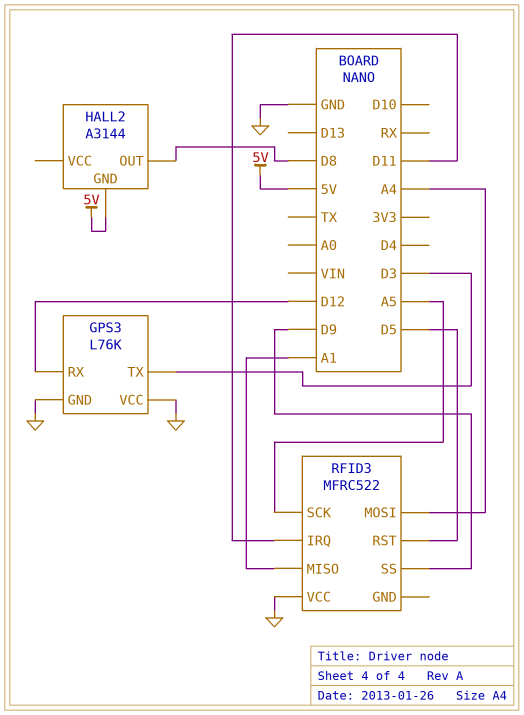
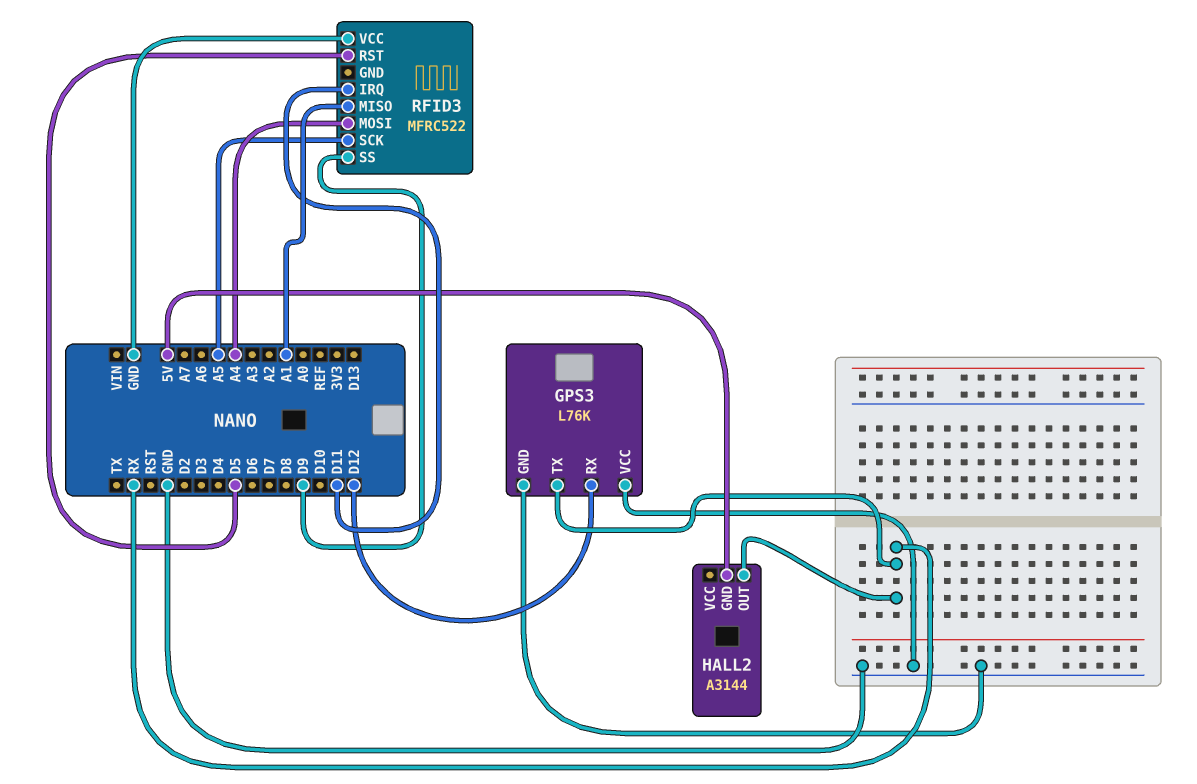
GPS3 pin TX: D3 -> RX
HALL2 pin OUT: D8 -> RX

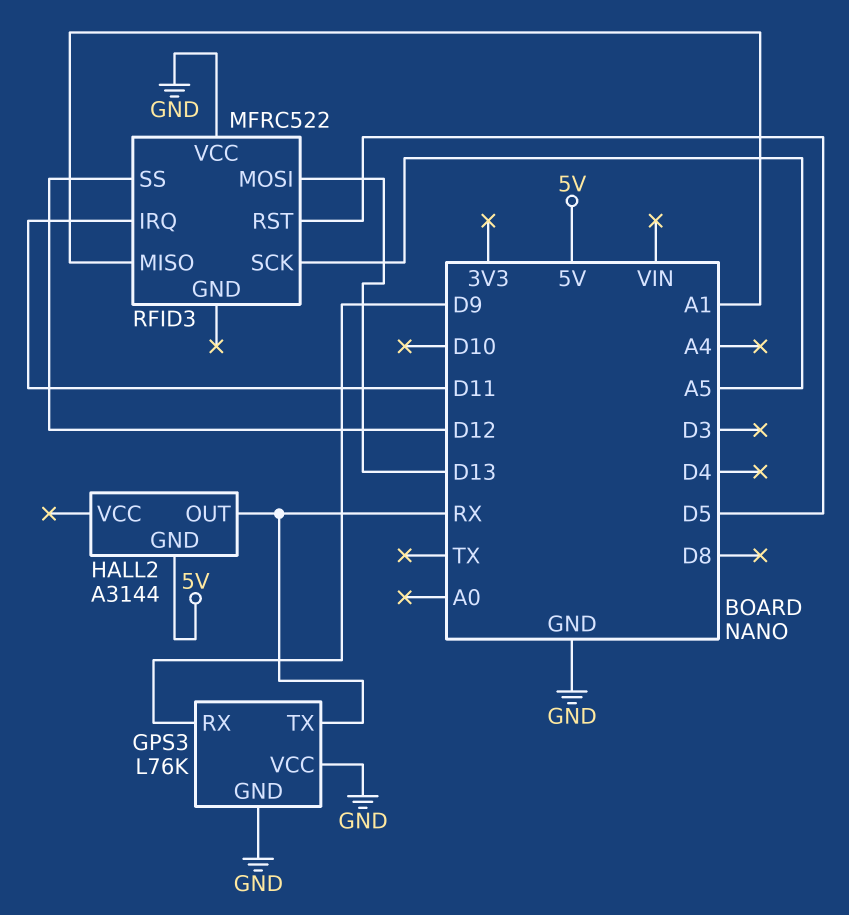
GPS3 pin RX: D12 -> D9
RFID3 pin MOSI: A4 -> D13
RFID3 pin SS: D9 -> D12

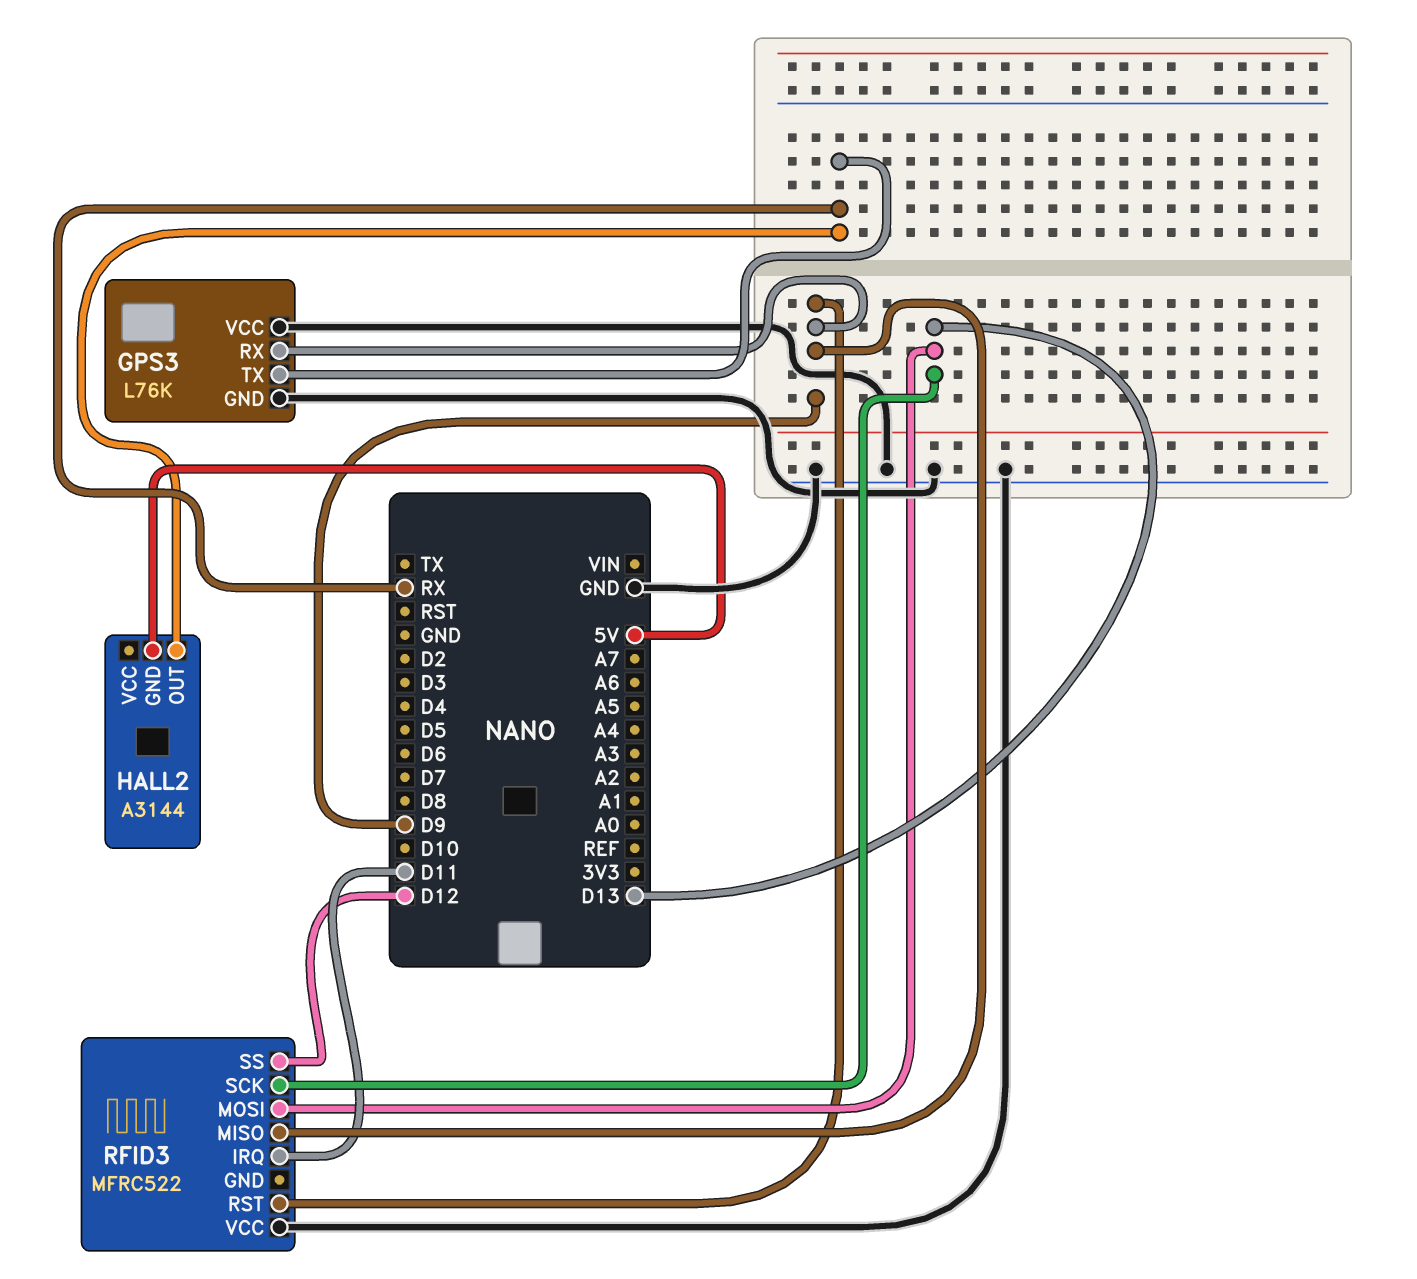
RFID3 pin MISO: A1 -> D9
RFID3 pin RST: D5 -> D9
RFID3 pin SCK: A5 -> D13

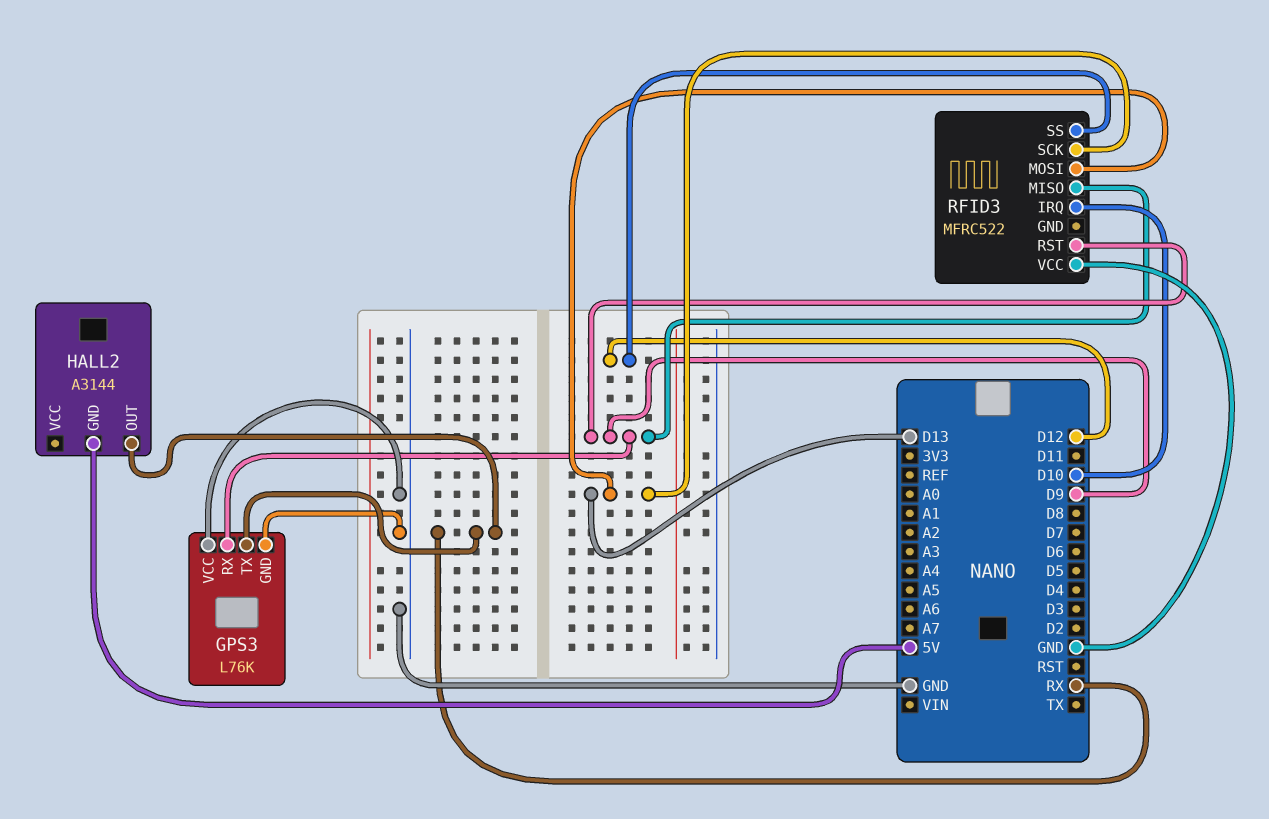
RFID3 pin IRQ: D11 -> D10

